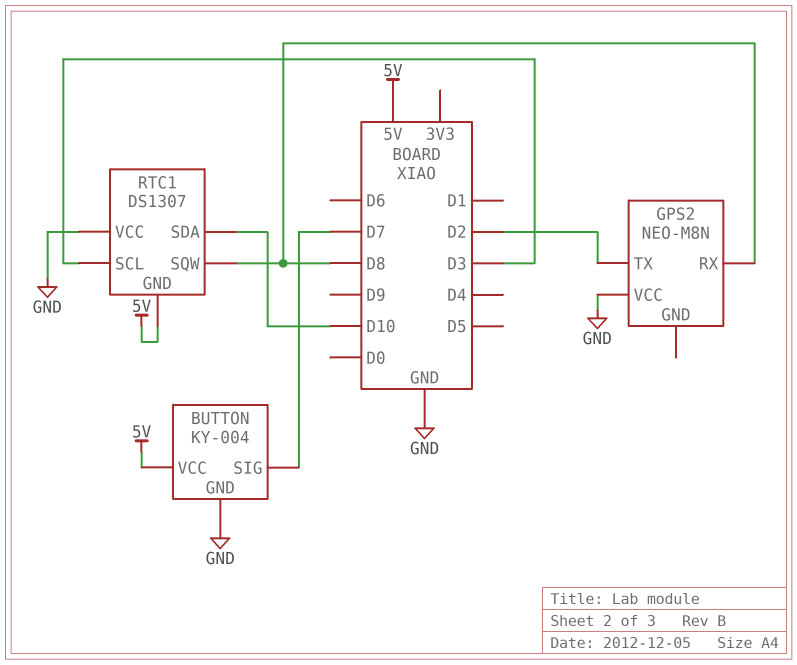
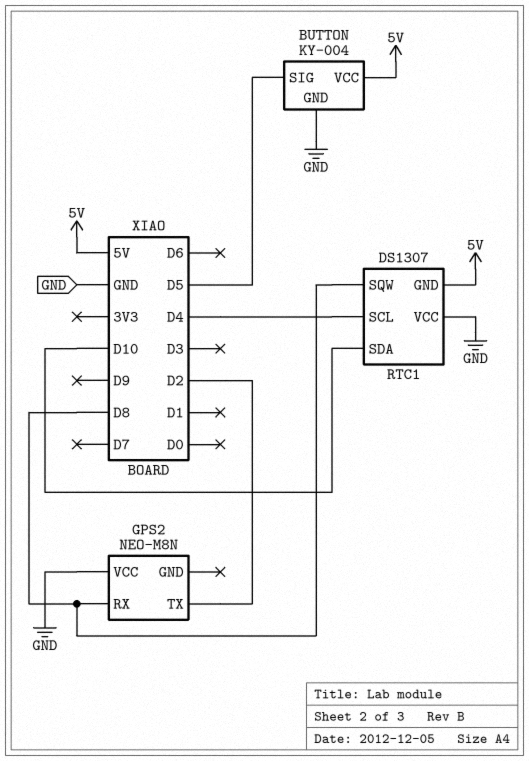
BUTTON pin SIG: D7 -> D5
RTC1 pin SCL: D3 -> D4

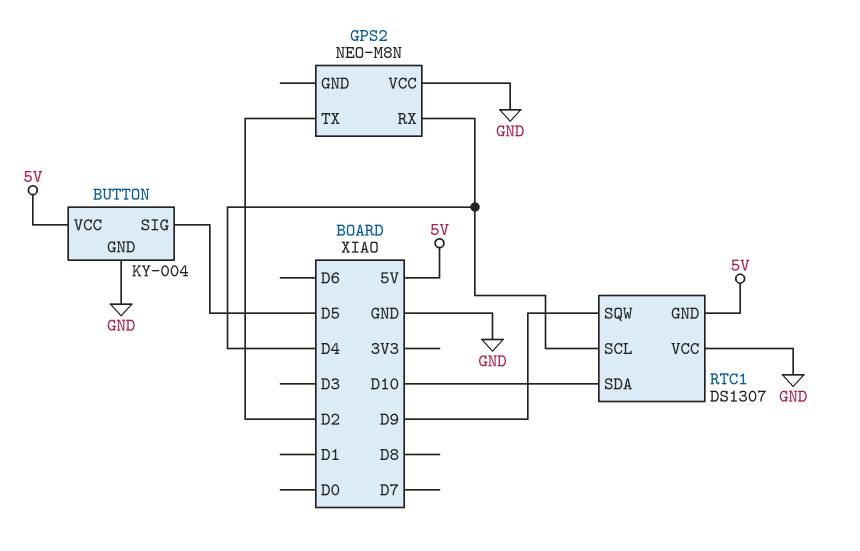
GPS2 pin RX: D8 -> D4
RTC1 pin SQW: D8 -> D9

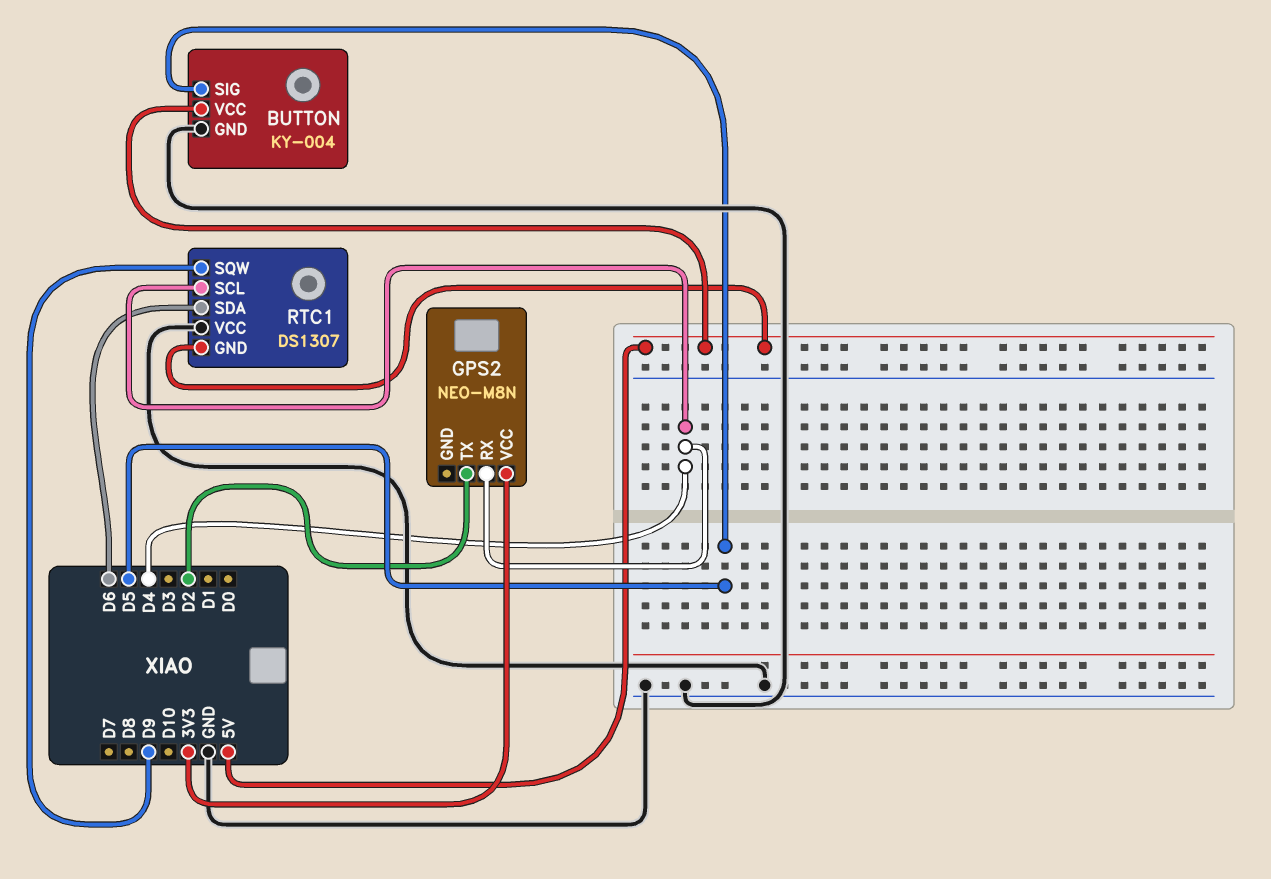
GPS2 pin VCC: GND -> 3V3
RTC1 pin SDA: D10 -> D6

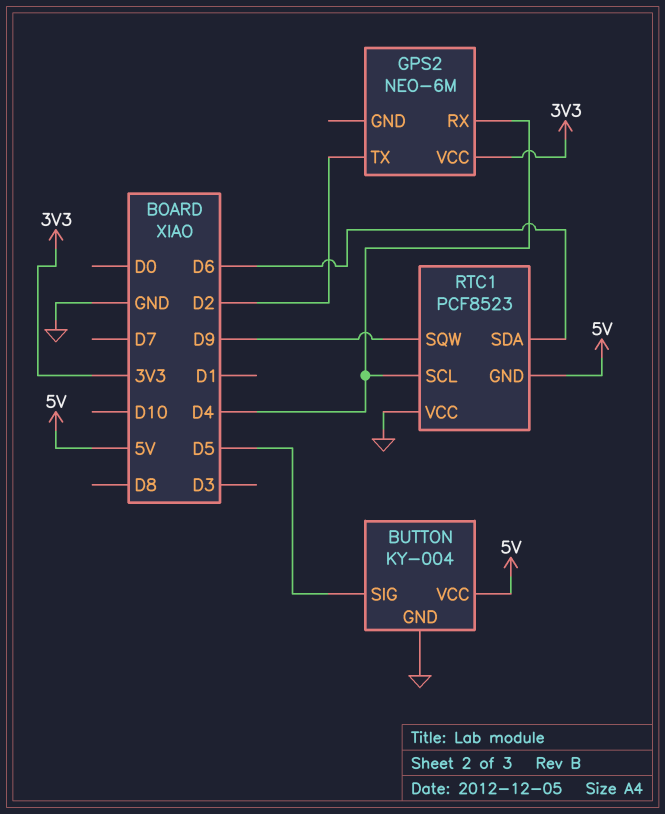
GPS2: NEO-M8N -> NEO-6M
RTC1: DS1307 -> PCF8523

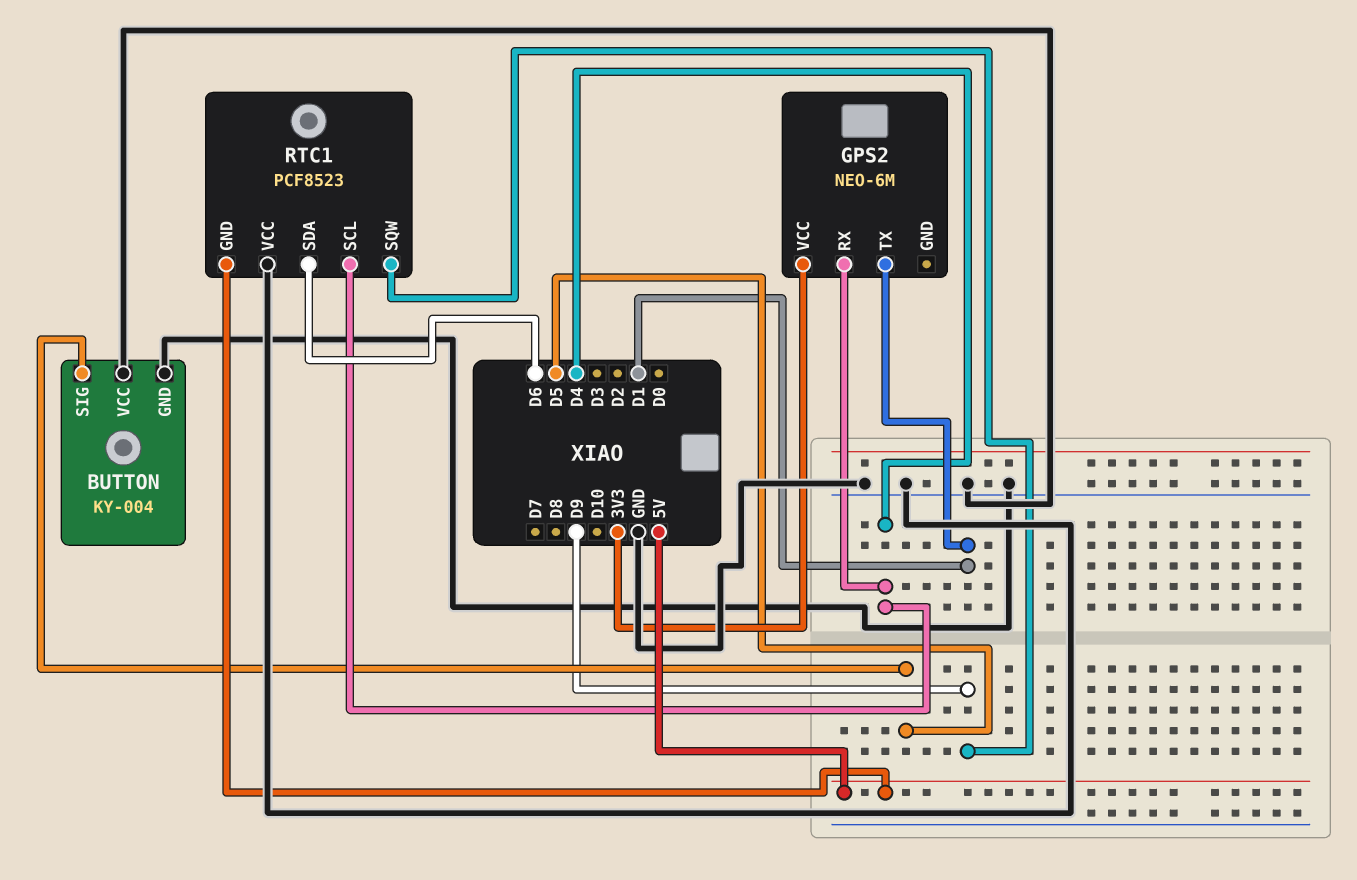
BUTTON pin VCC: 5V -> GND
GPS2 pin TX: D2 -> D1

